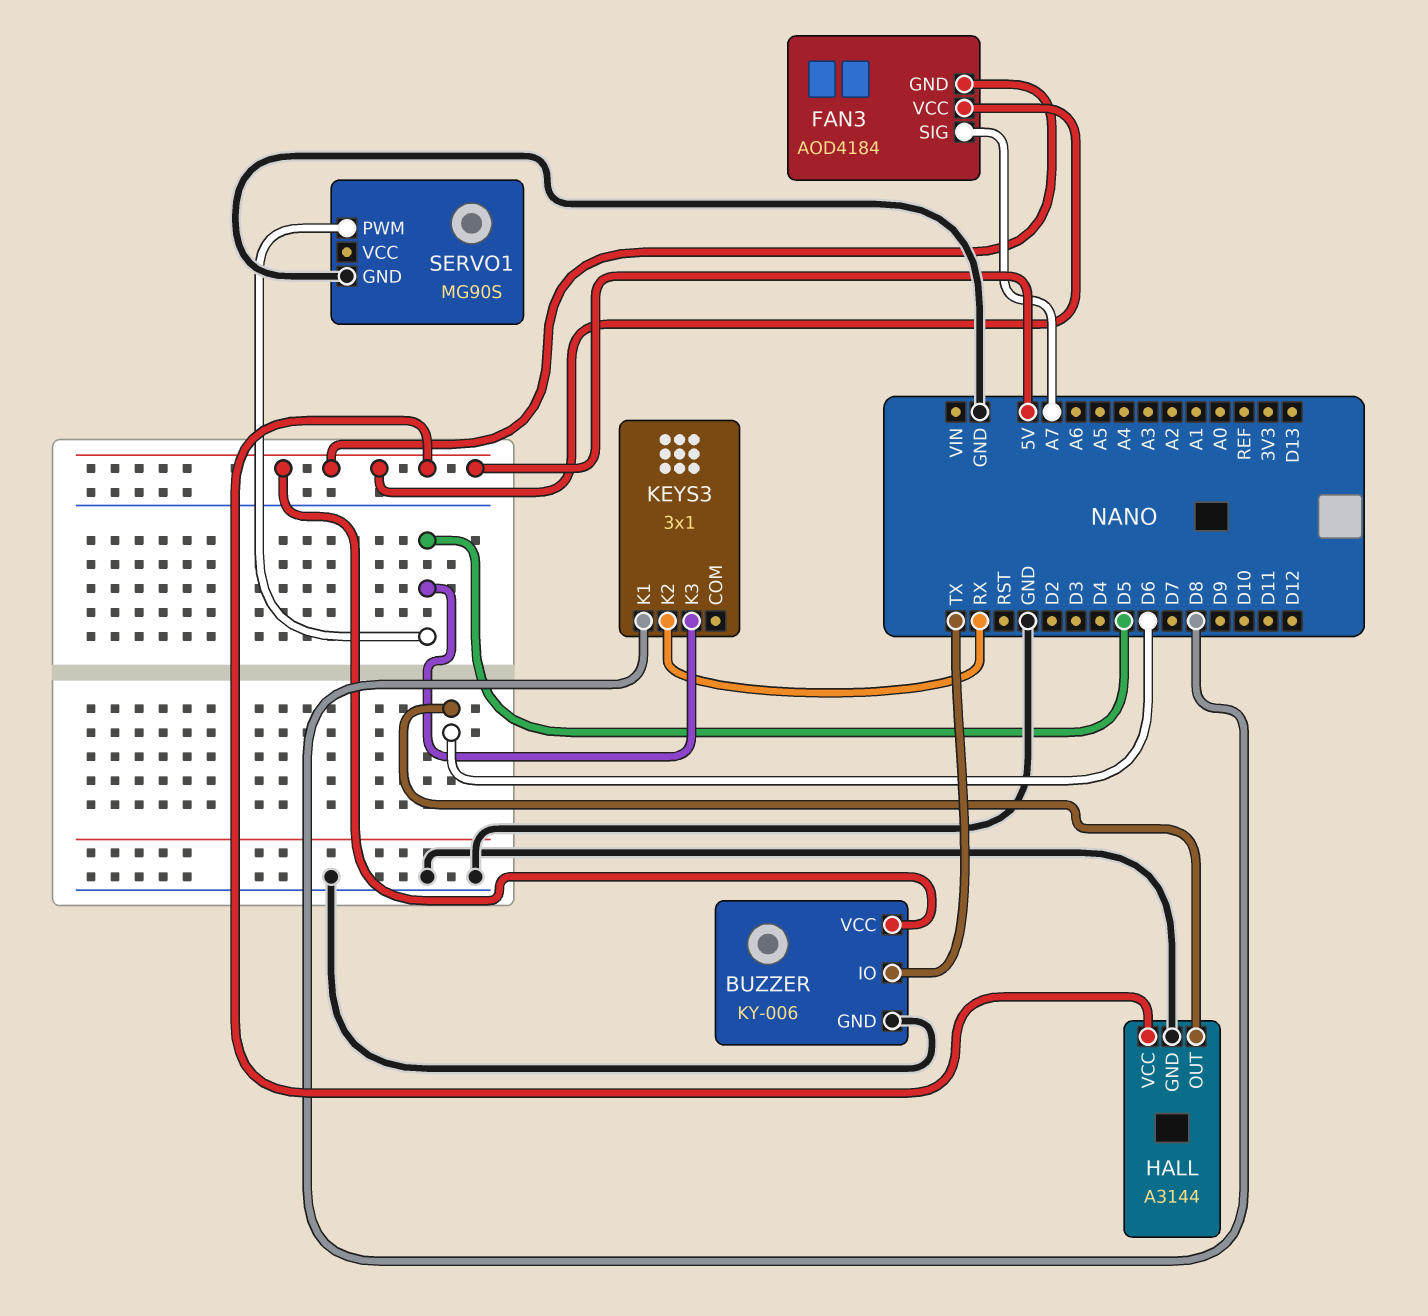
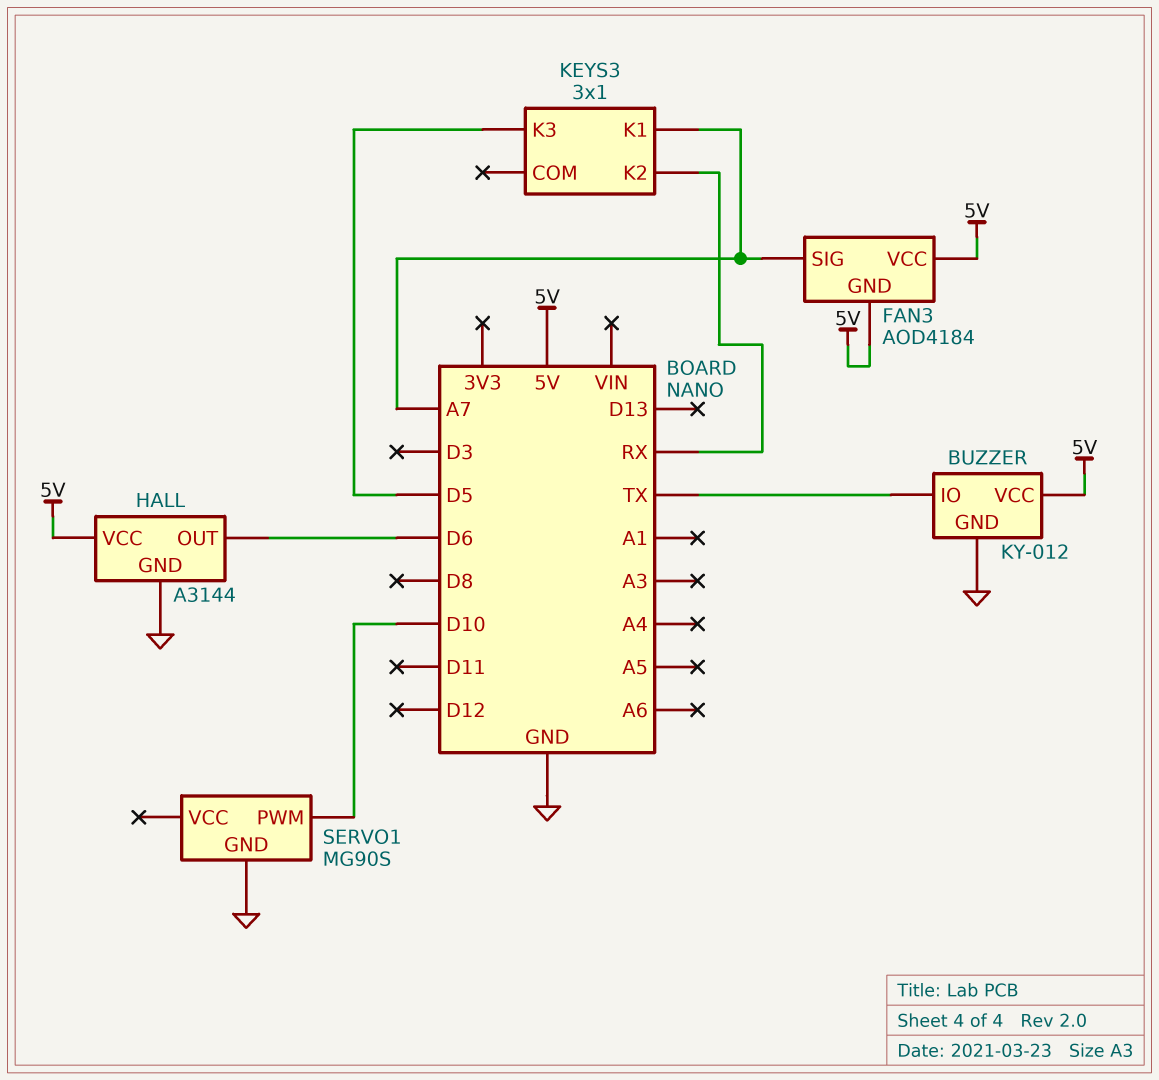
BUZZER: KY-006 -> KY-012
KEYS3 pin K1: D8 -> A7
SERVO1 pin PWM: D5 -> D10

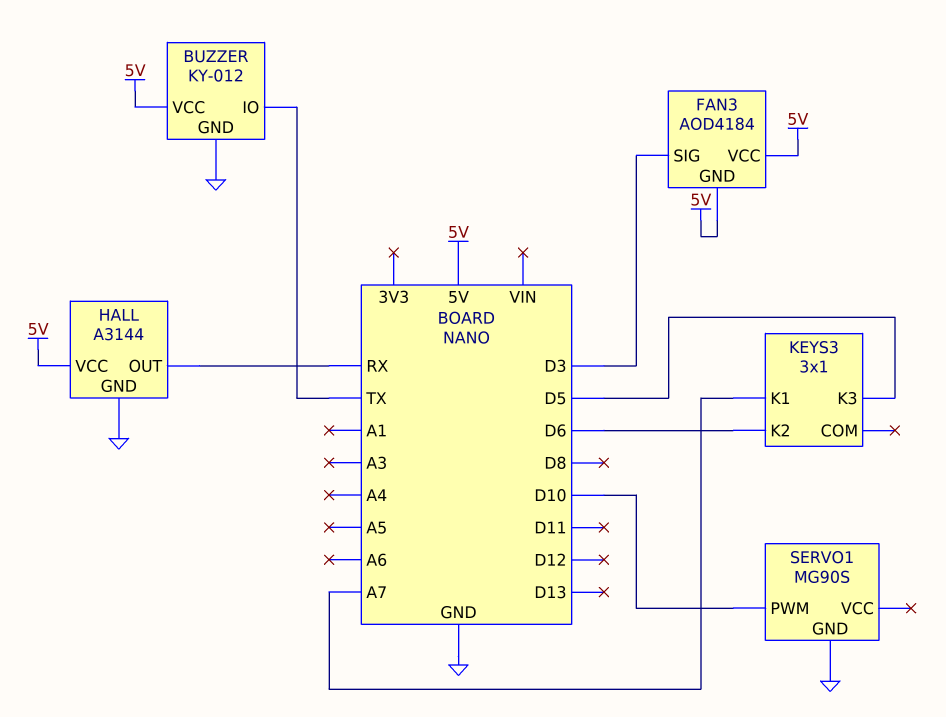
FAN3 pin SIG: A7 -> D3
HALL pin OUT: D6 -> RX
KEYS3 pin K2: RX -> D6

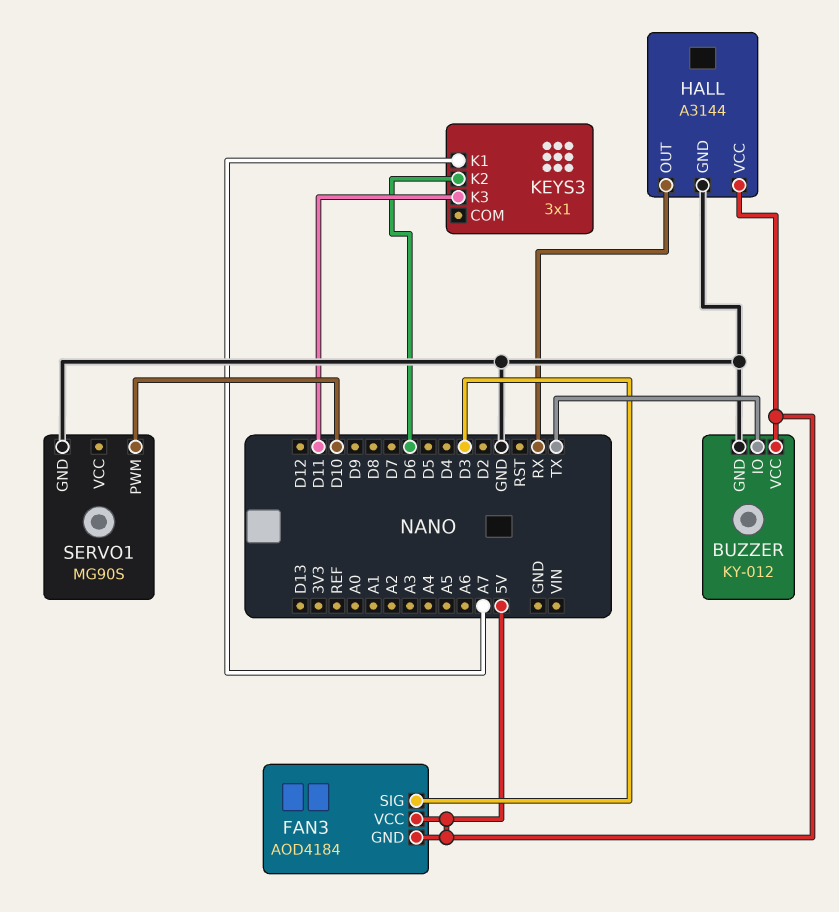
KEYS3 pin K3: D5 -> D11

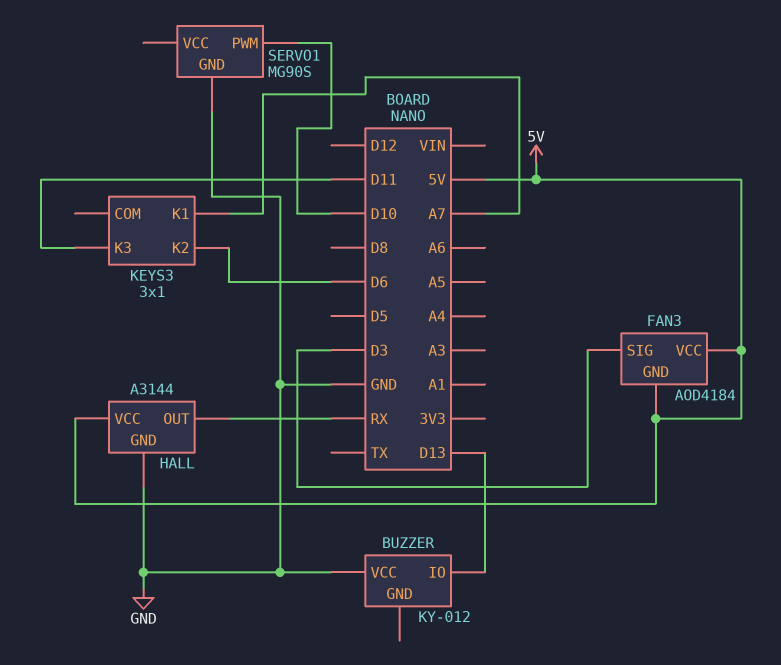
BUZZER pin GND: GND -> none
BUZZER pin IO: TX -> D13
BUZZER pin VCC: 5V -> GND

